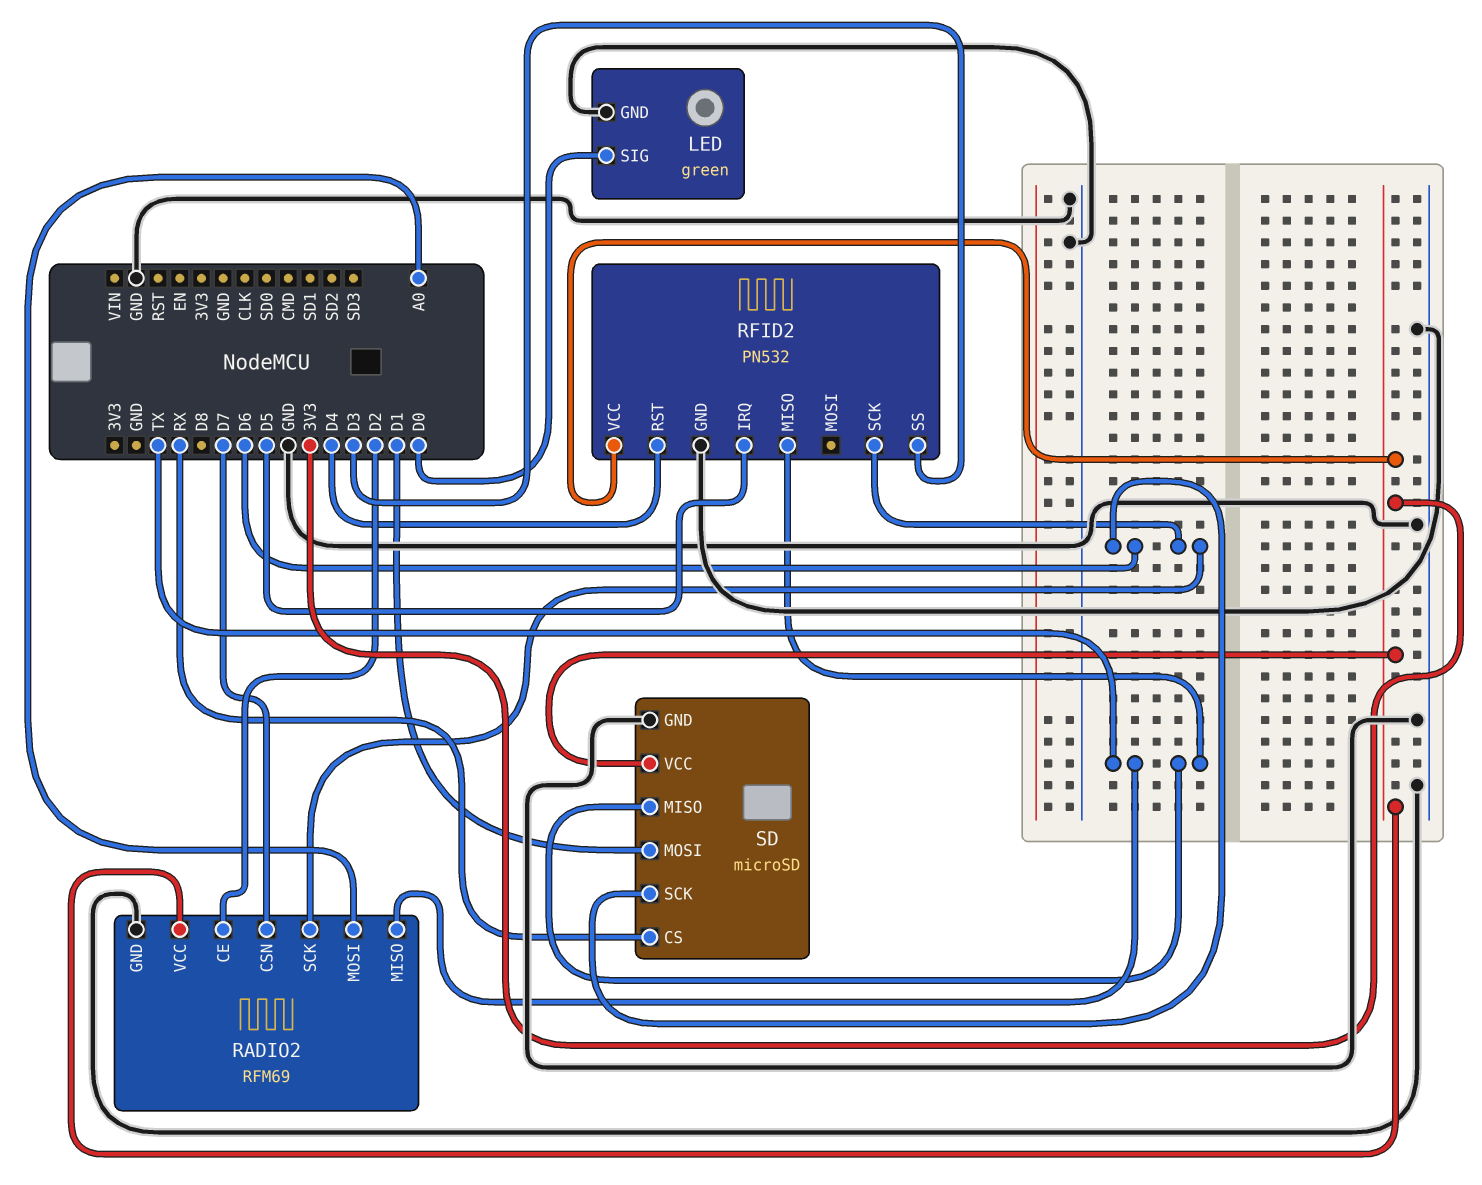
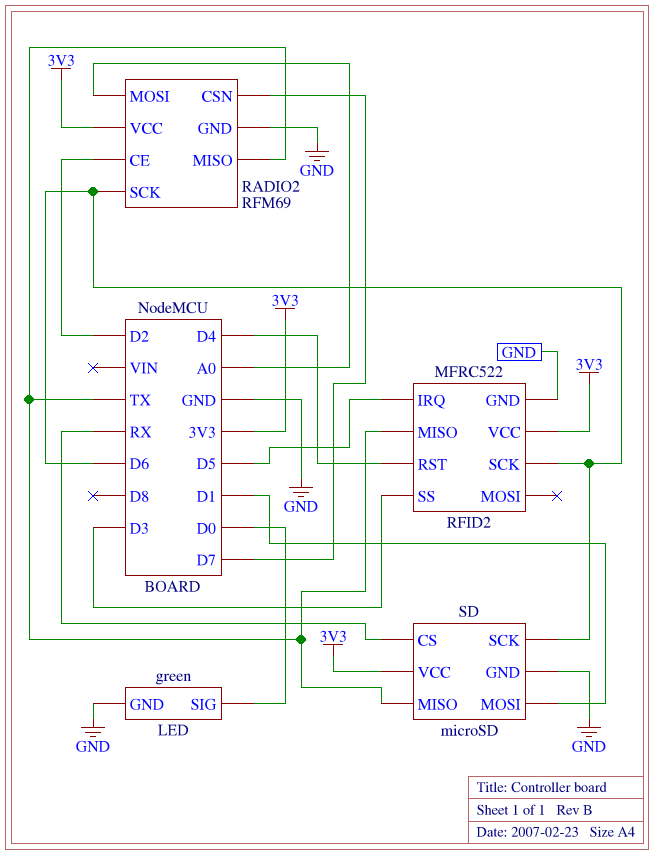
RFID2: PN532 -> MFRC522

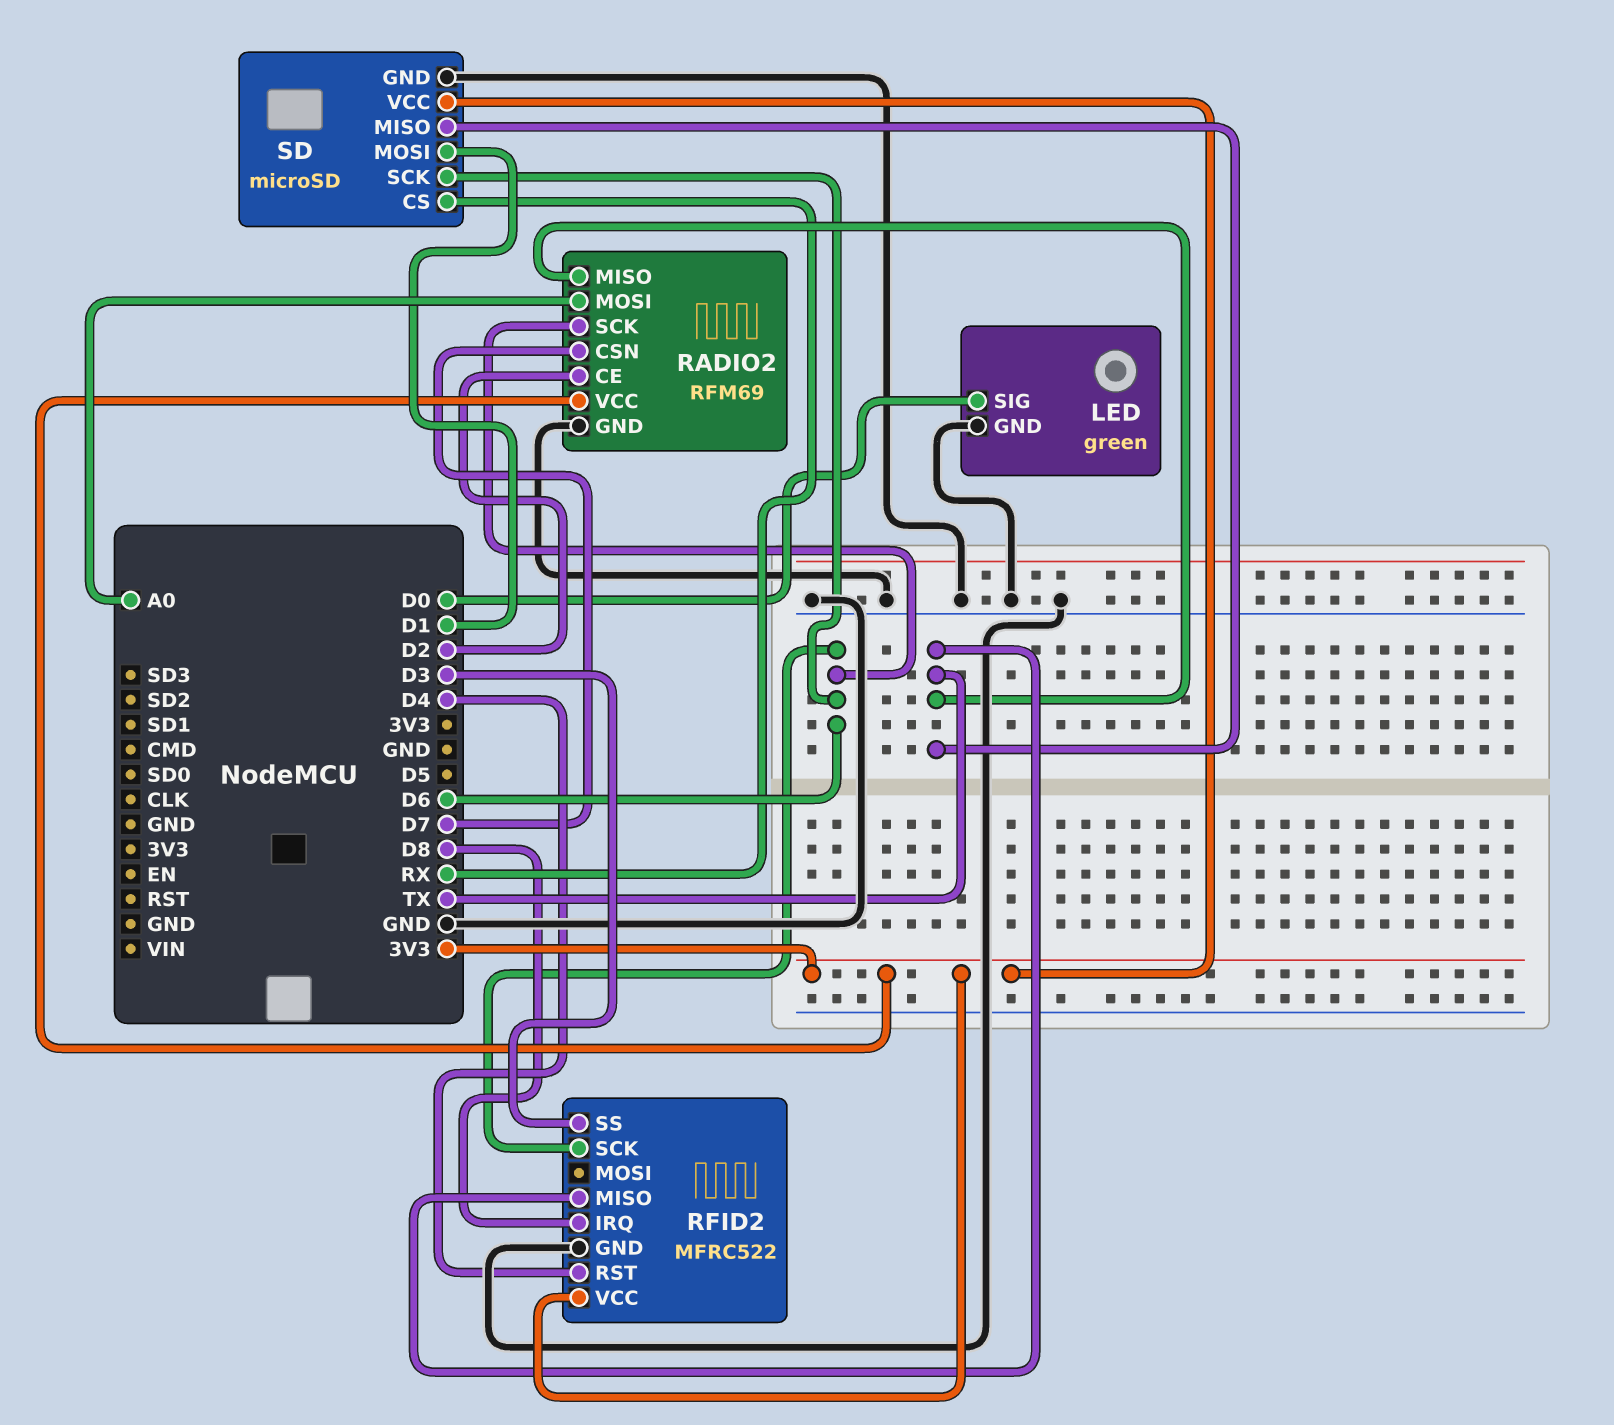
RFID2 pin IRQ: D5 -> D8

